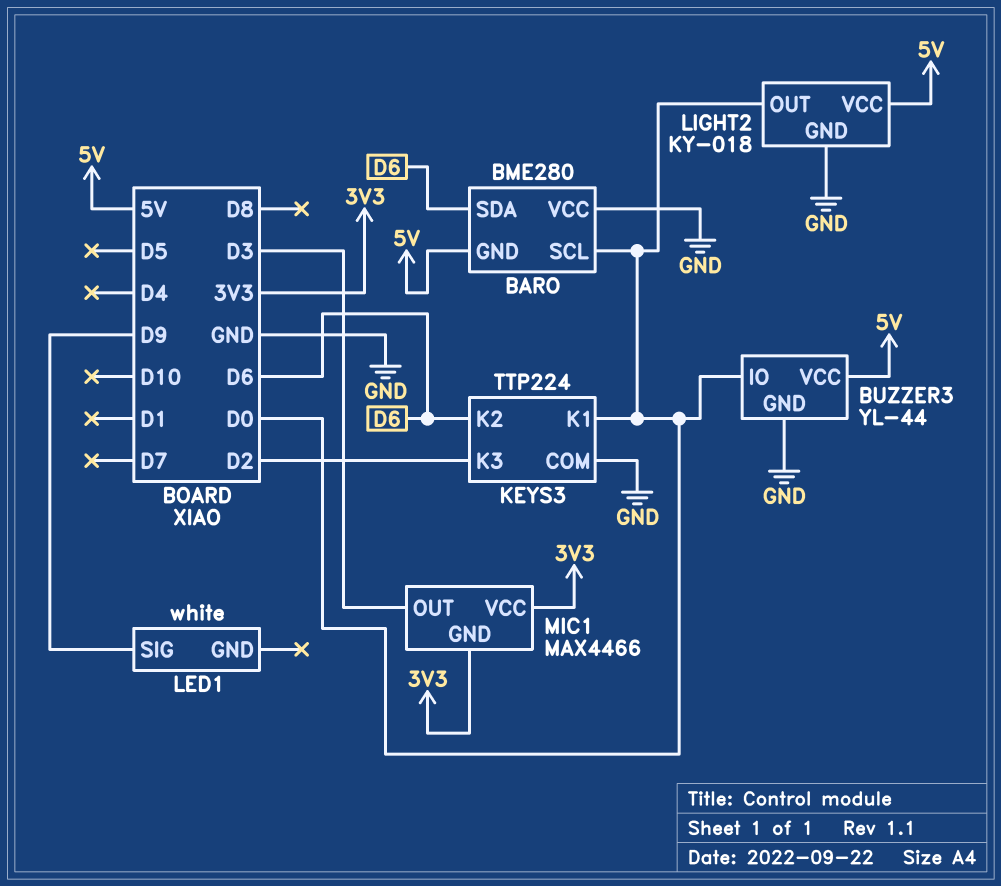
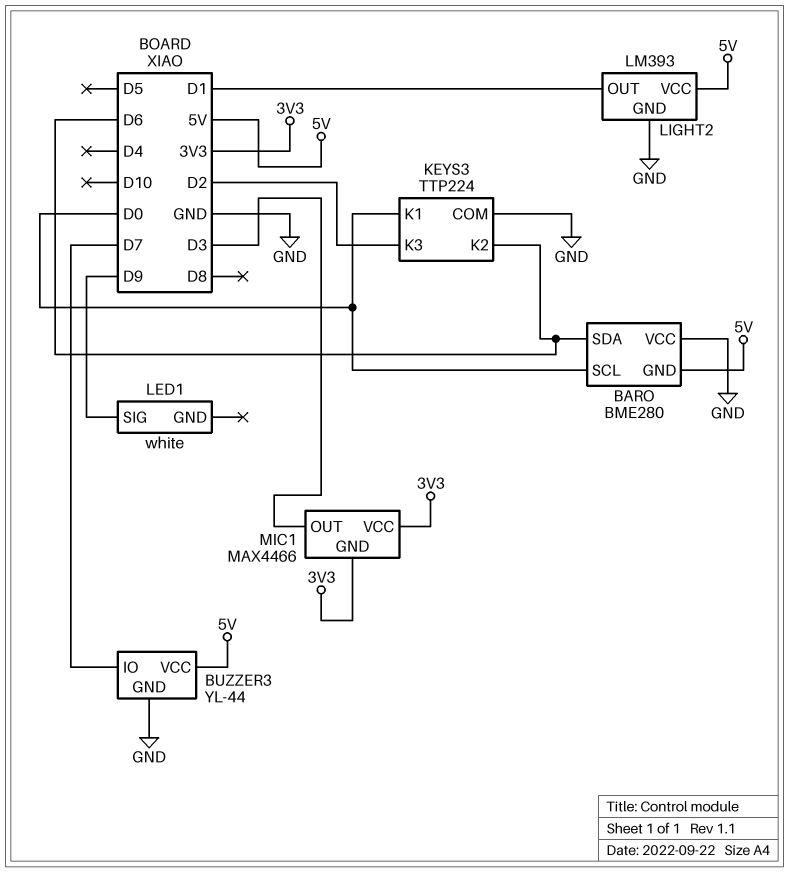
BUZZER3 pin IO: D0 -> D7
LIGHT2: KY-018 -> LM393
LIGHT2 pin OUT: D0 -> D1

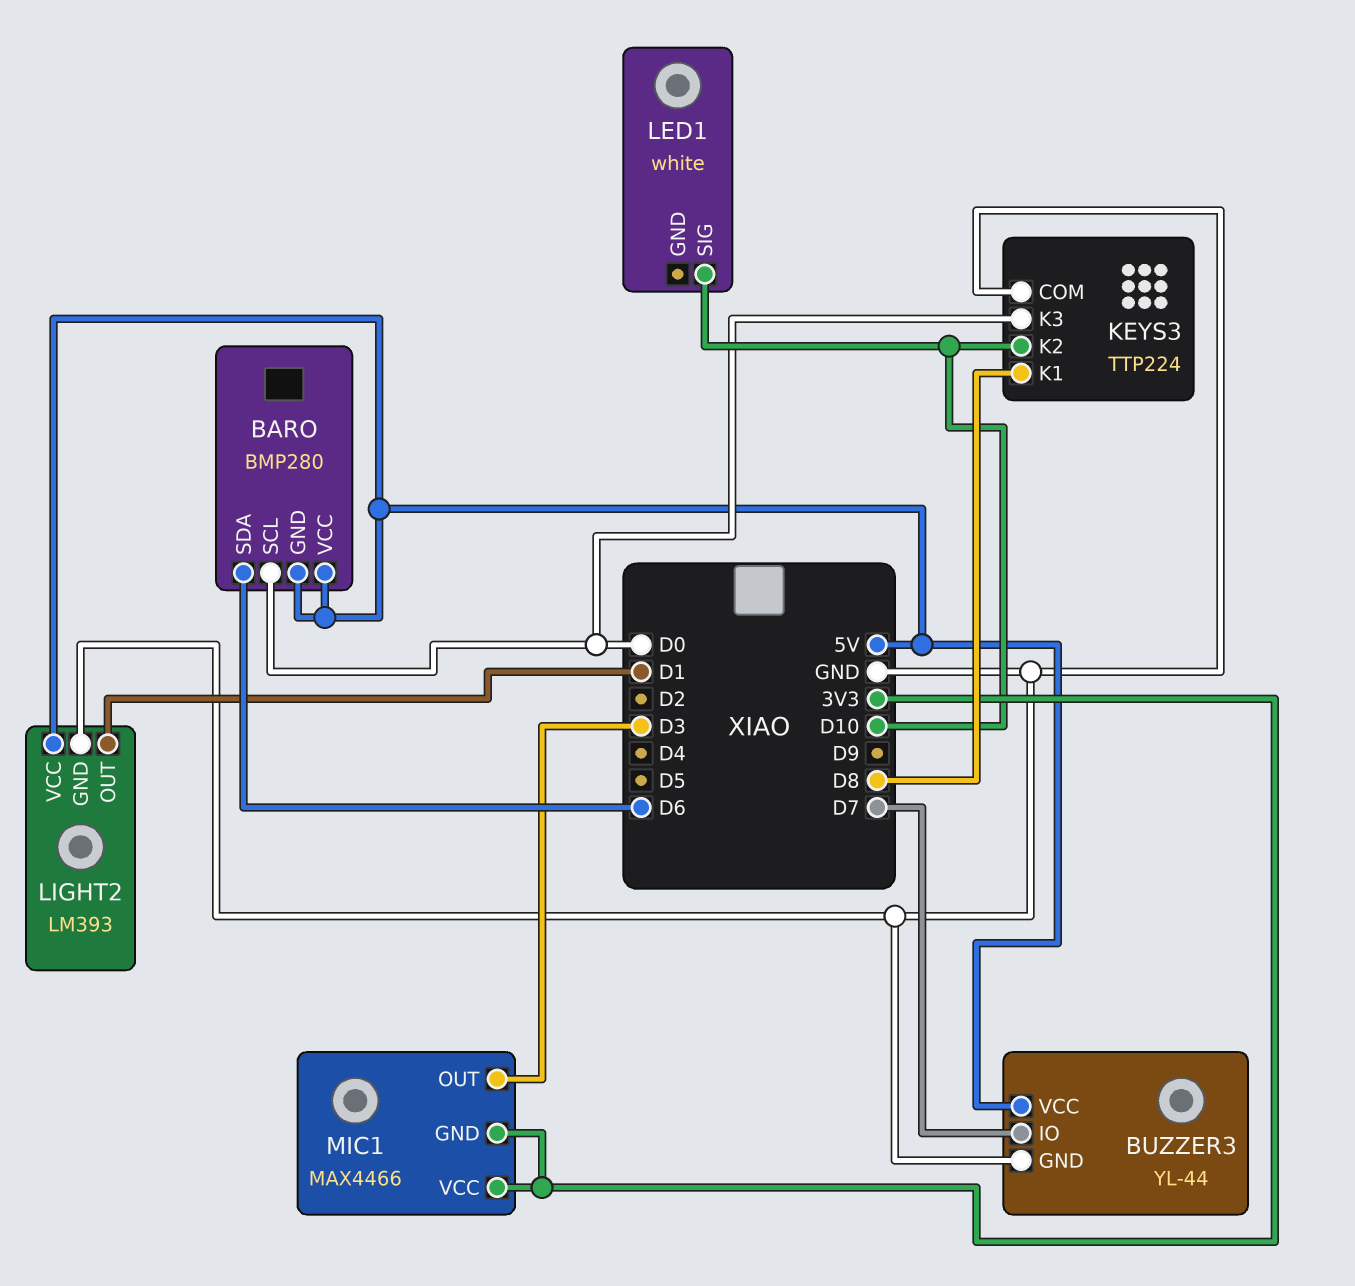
BARO: BME280 -> BMP280
BARO pin VCC: GND -> 5V
KEYS3 pin K1: D0 -> D8
KEYS3 pin K2: D6 -> D10
KEYS3 pin K3: D2 -> D0
LED1 pin SIG: D9 -> D10

